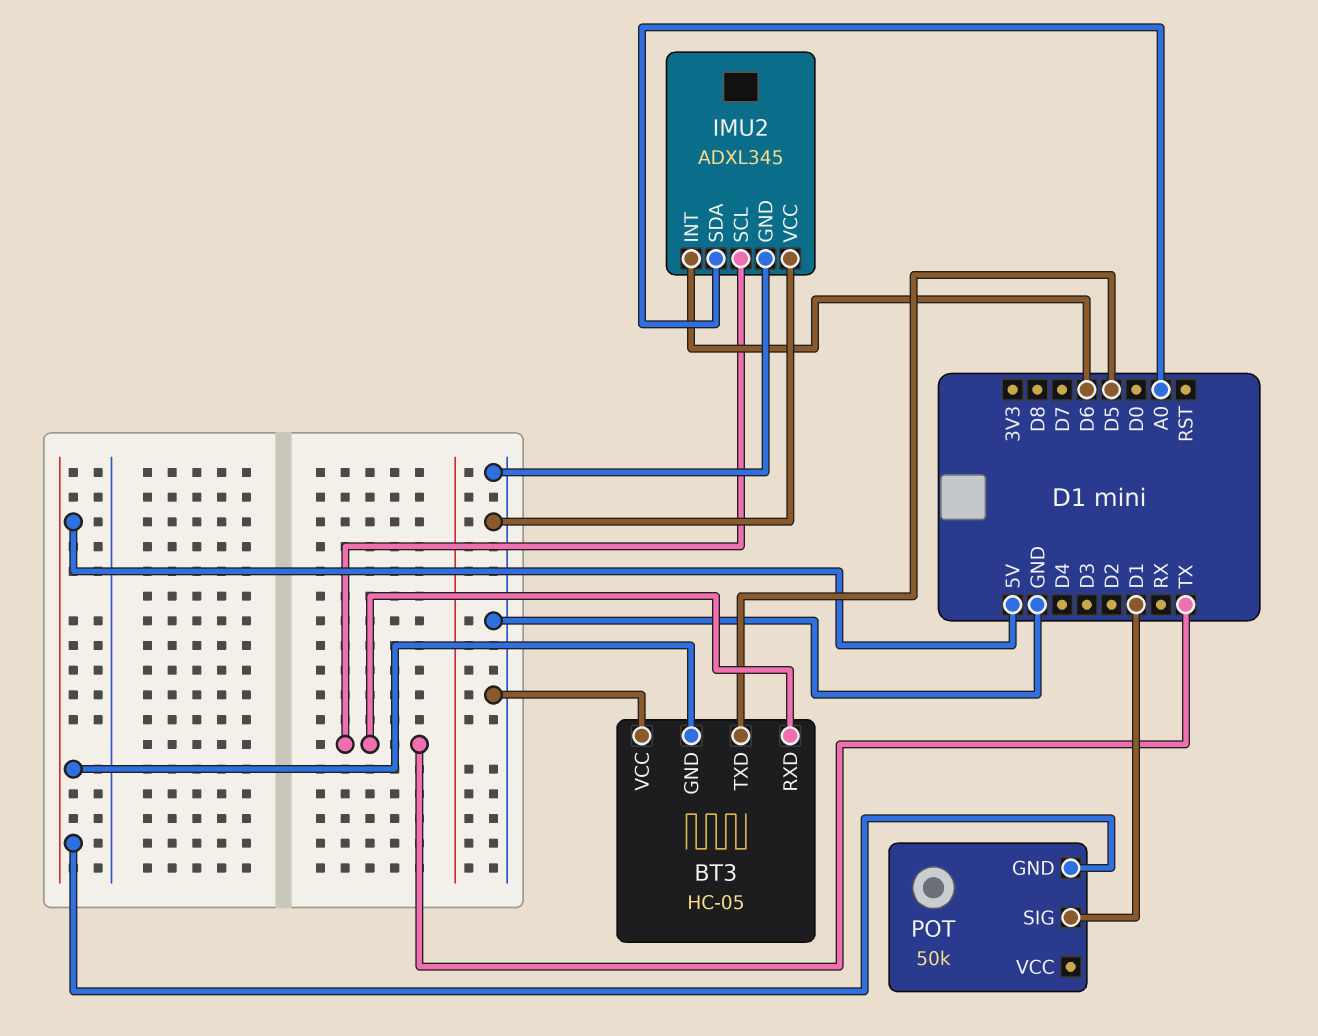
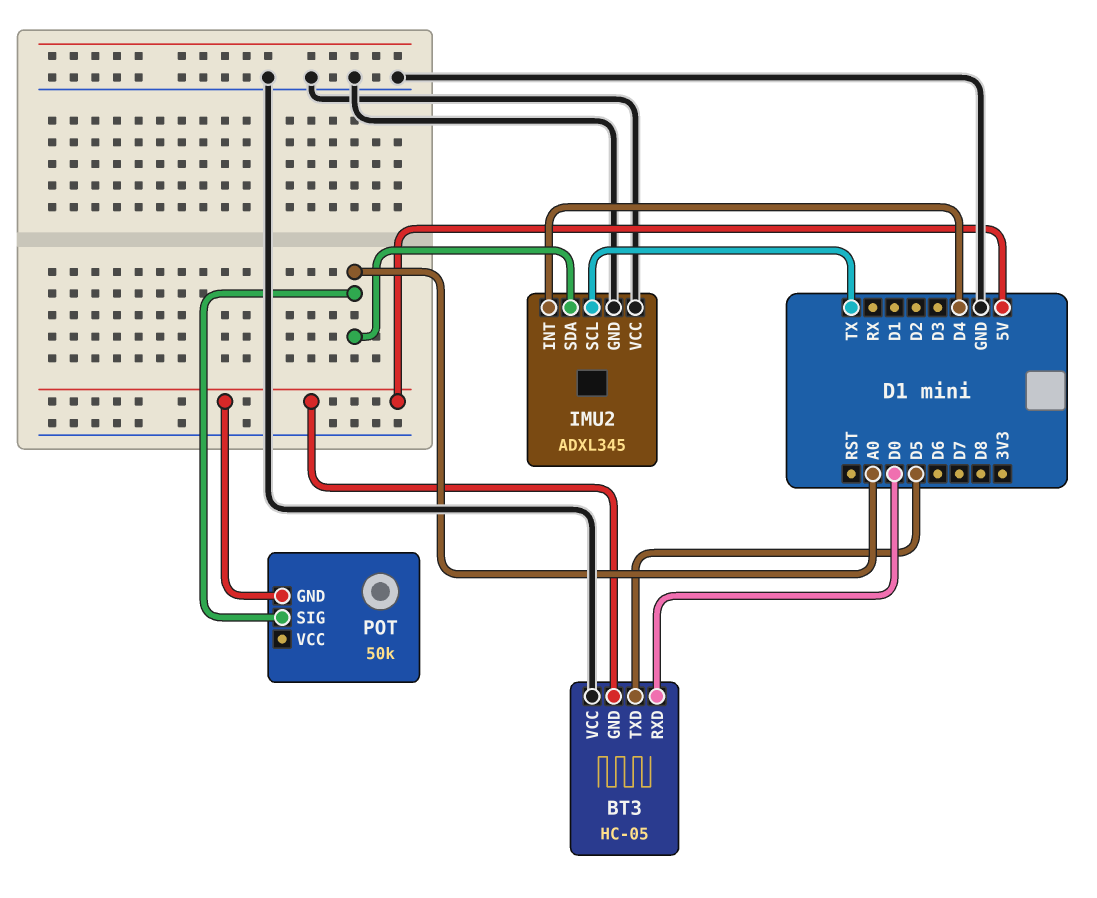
BT3 pin RXD: TX -> D0
IMU2 pin INT: D6 -> D4
POT pin SIG: D1 -> A0

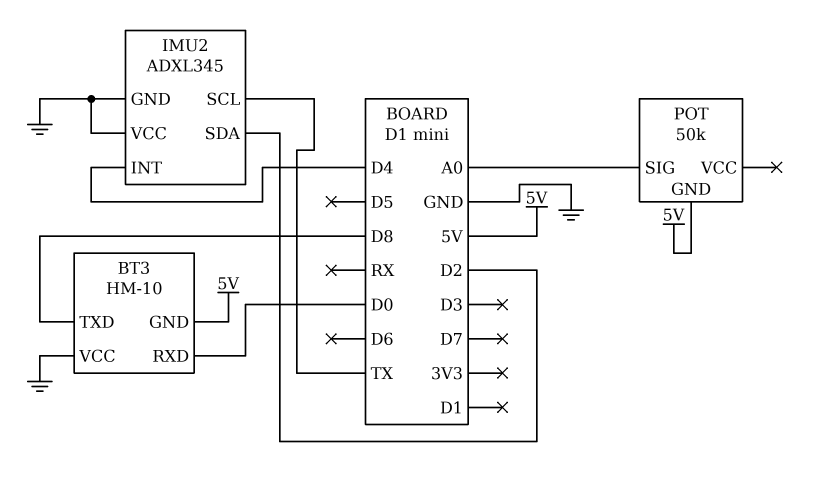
BT3: HC-05 -> HM-10
BT3 pin TXD: D5 -> D8
IMU2 pin SDA: A0 -> D2

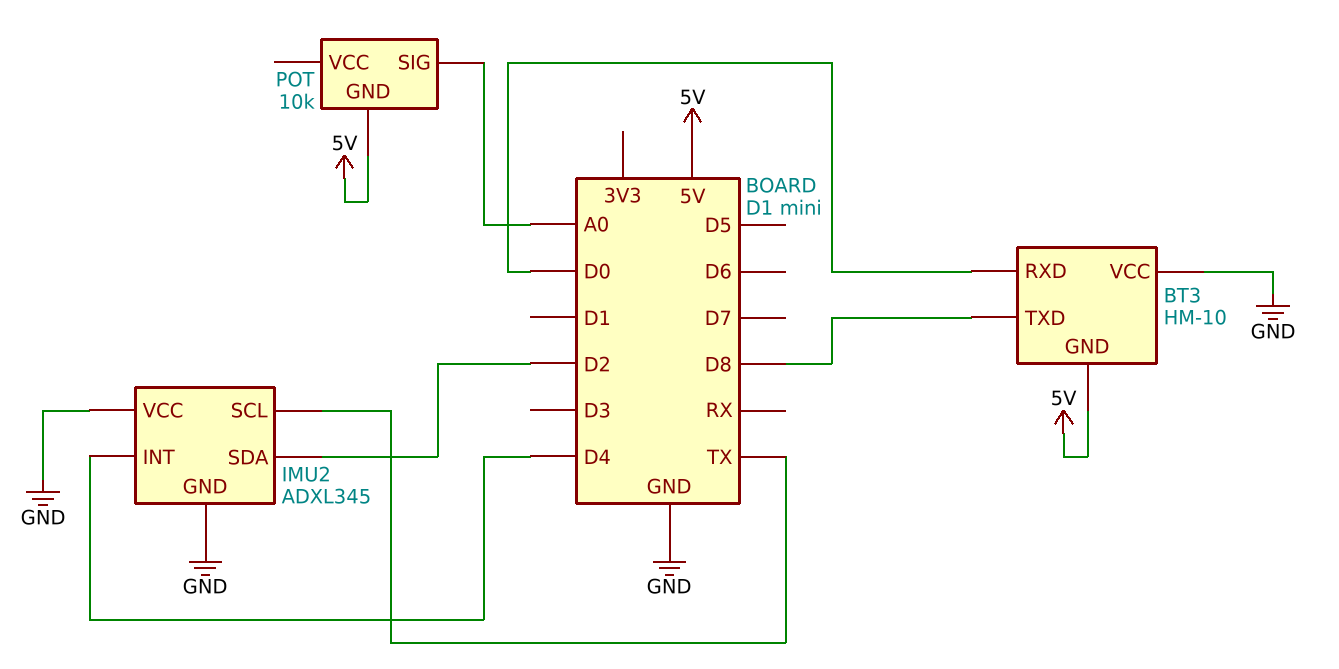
POT: 50k -> 10k

